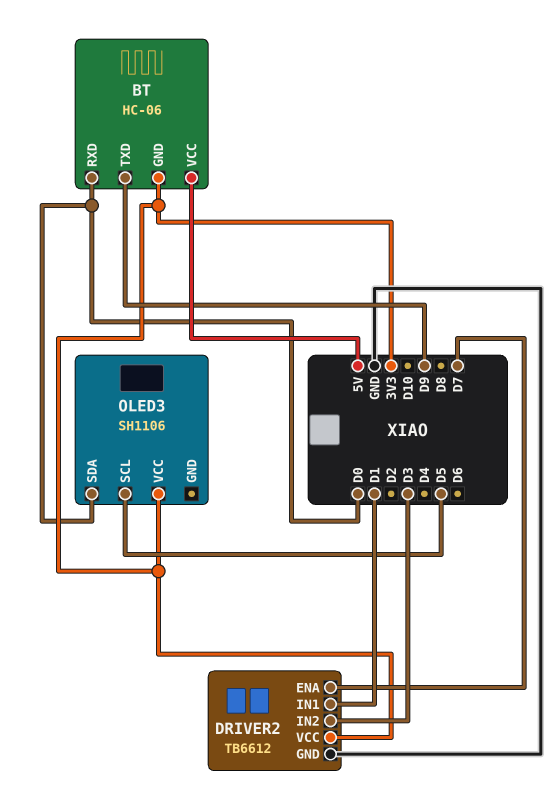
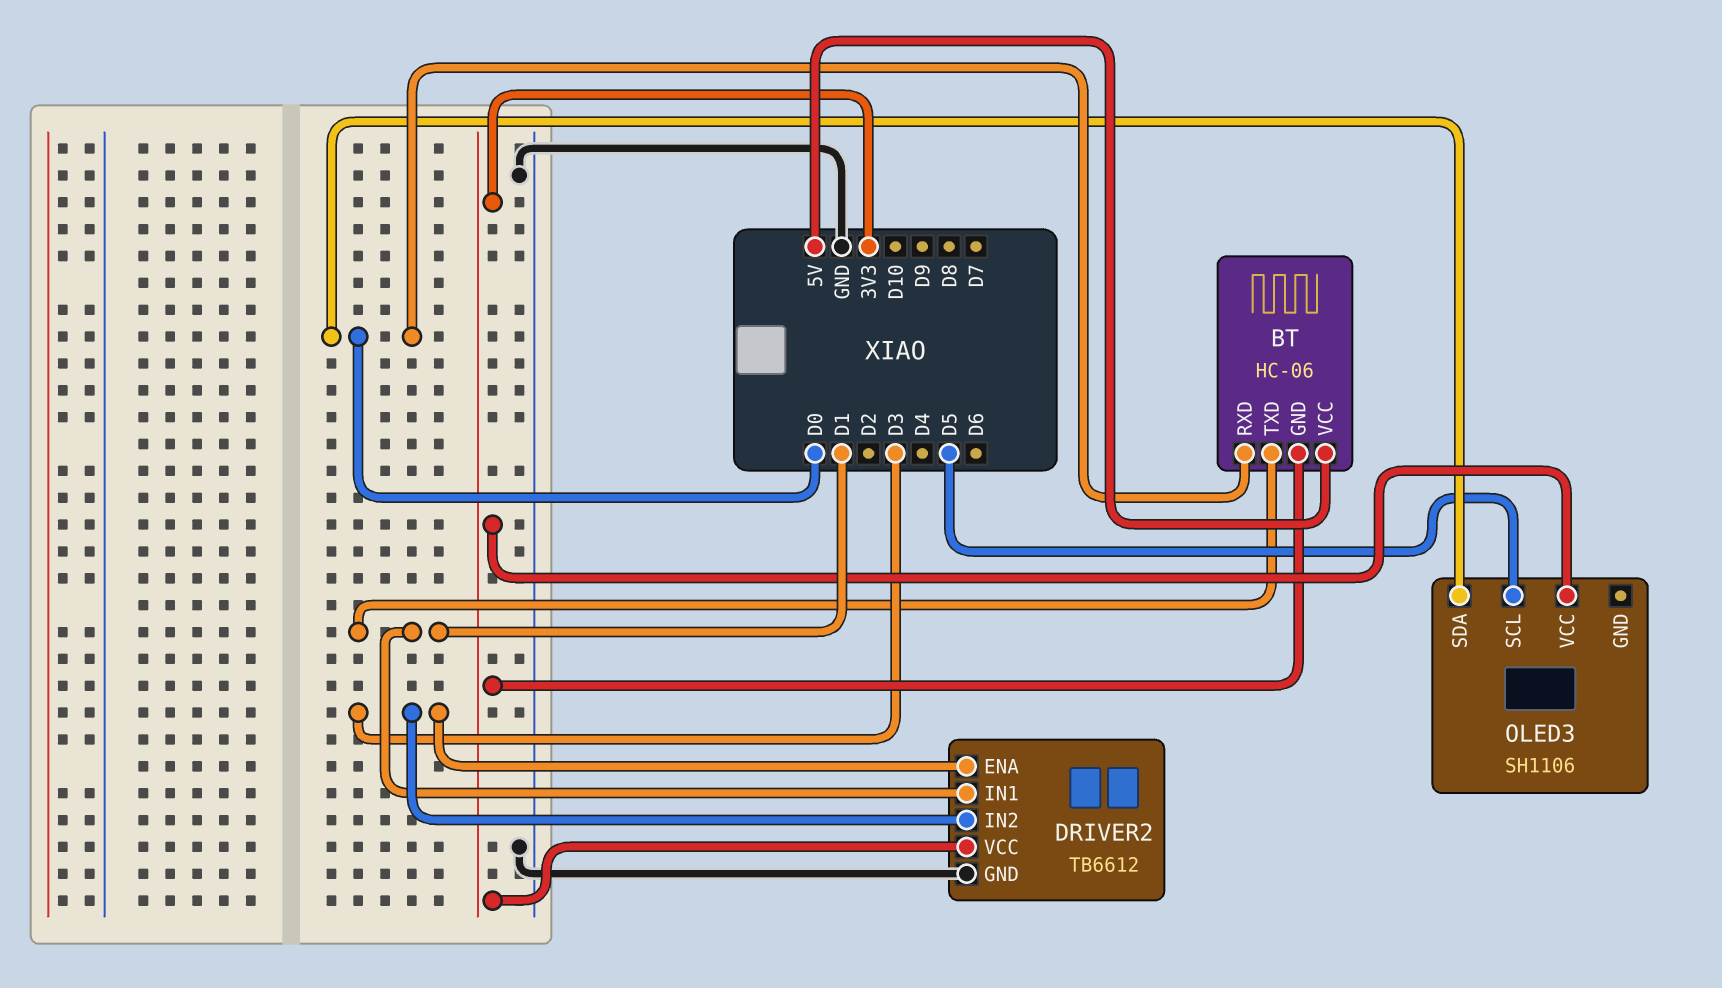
BT pin TXD: D9 -> D1
DRIVER2 pin ENA: D7 -> D3

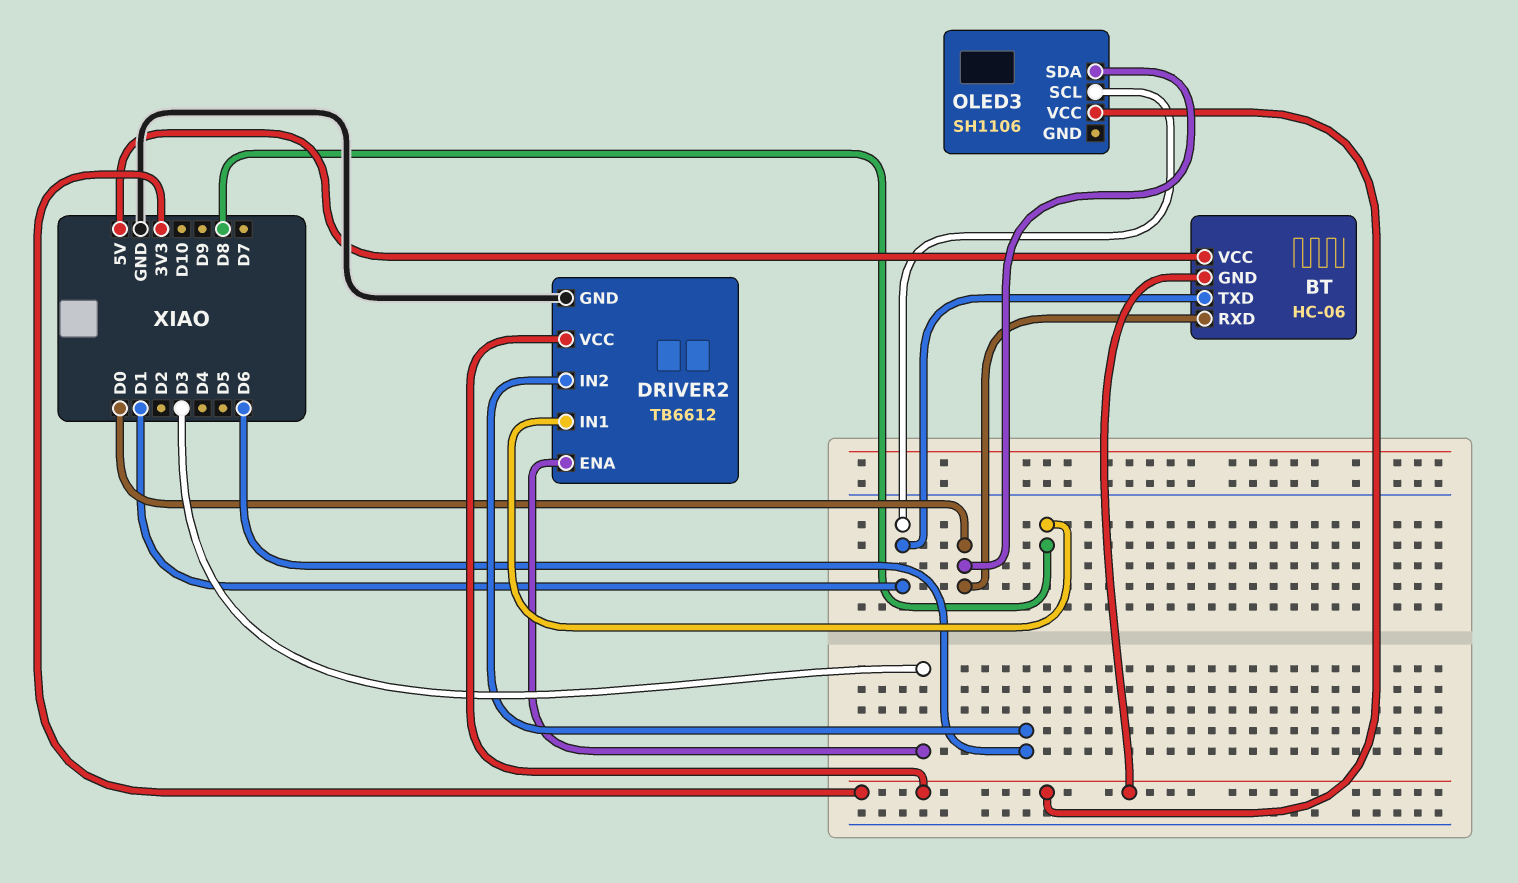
DRIVER2 pin IN1: D1 -> D8
DRIVER2 pin IN2: D3 -> D6
OLED3 pin SCL: D5 -> D1

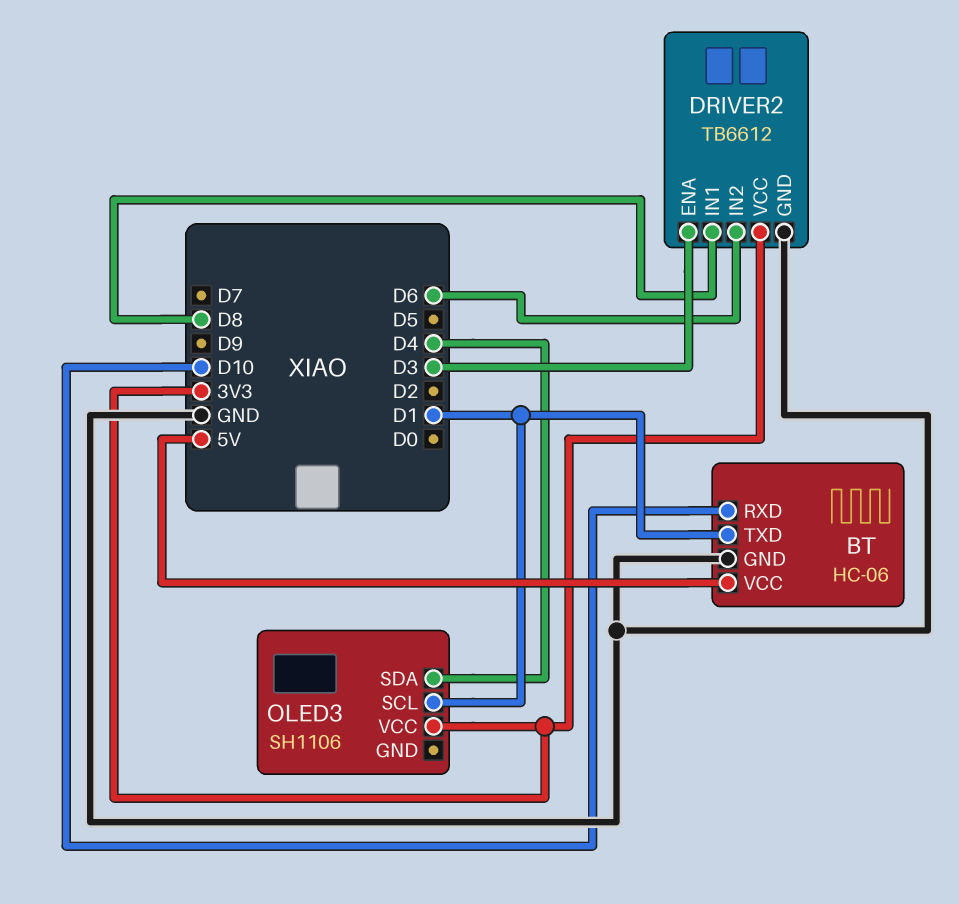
BT pin GND: 3V3 -> GND
BT pin RXD: D0 -> D10
OLED3 pin SDA: D0 -> D4

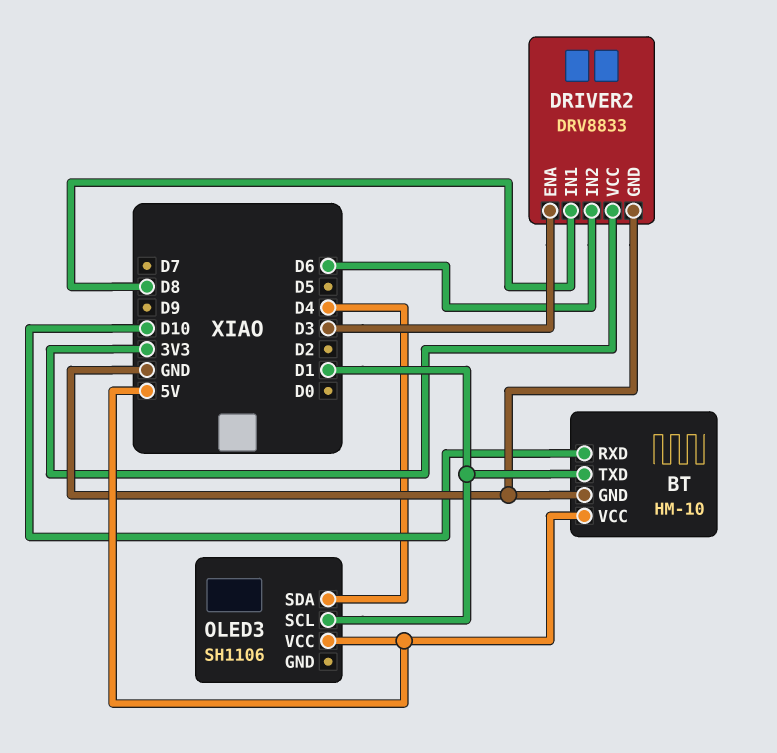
BT: HC-06 -> HM-10
DRIVER2: TB6612 -> DRV8833
OLED3 pin VCC: 3V3 -> 5V

